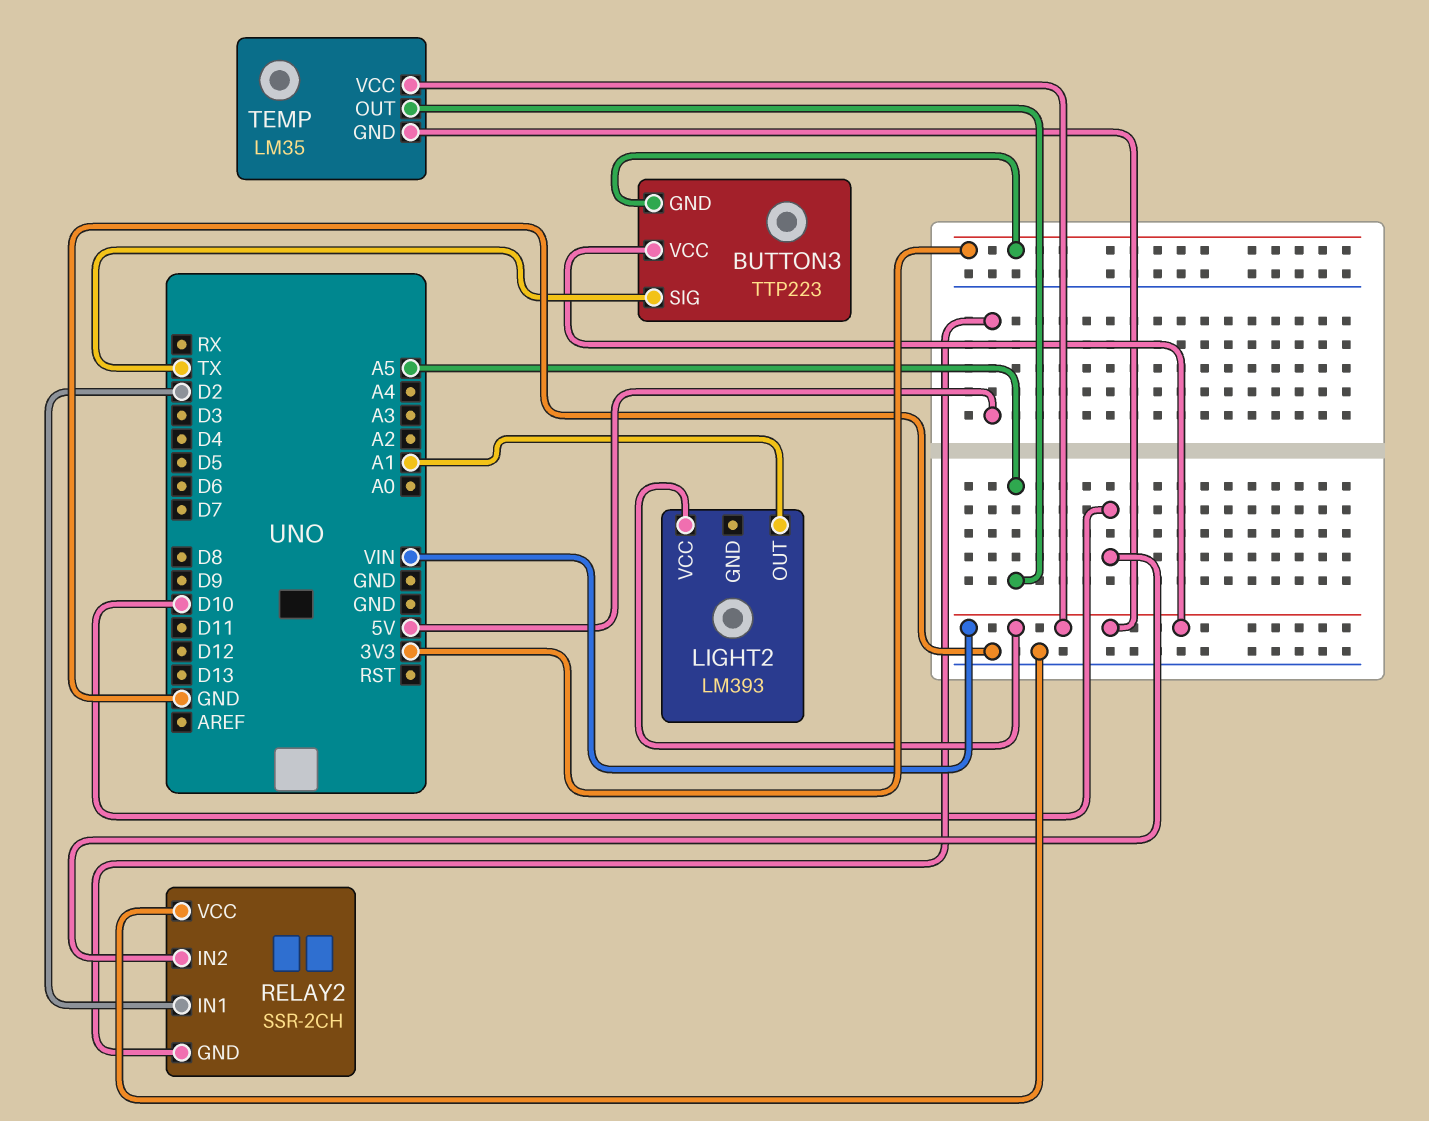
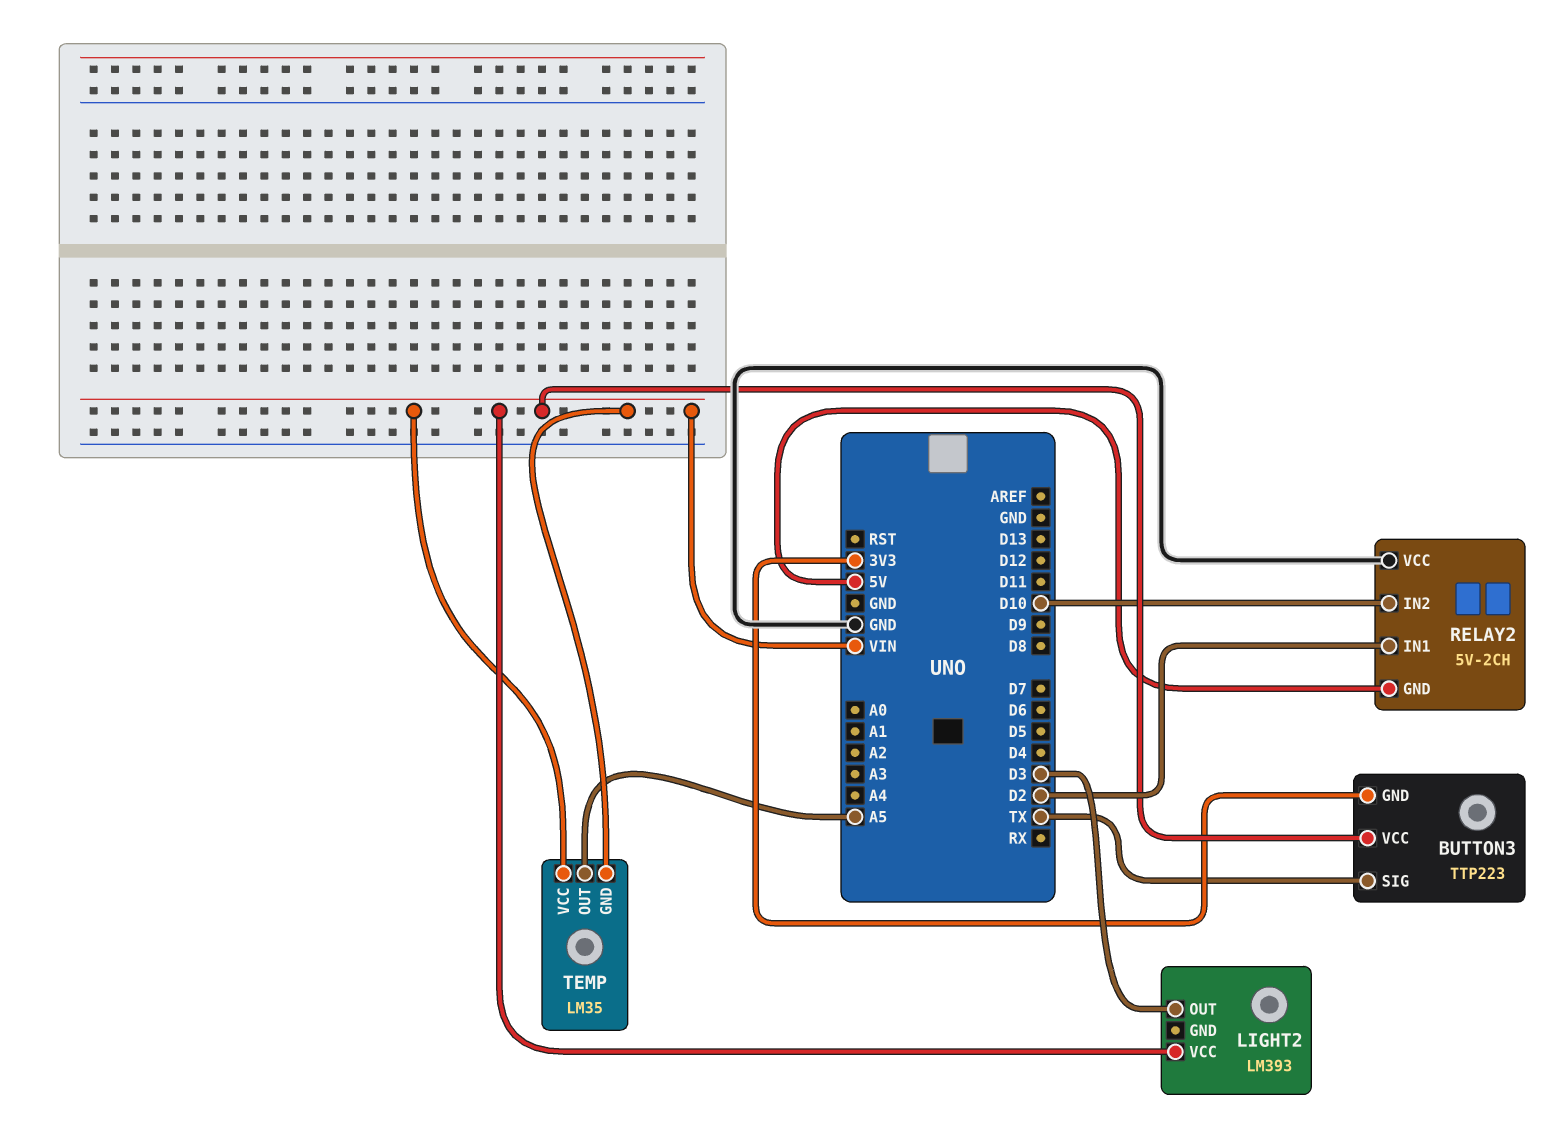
LIGHT2 pin OUT: A1 -> D3
RELAY2: SSR-2CH -> 5V-2CH

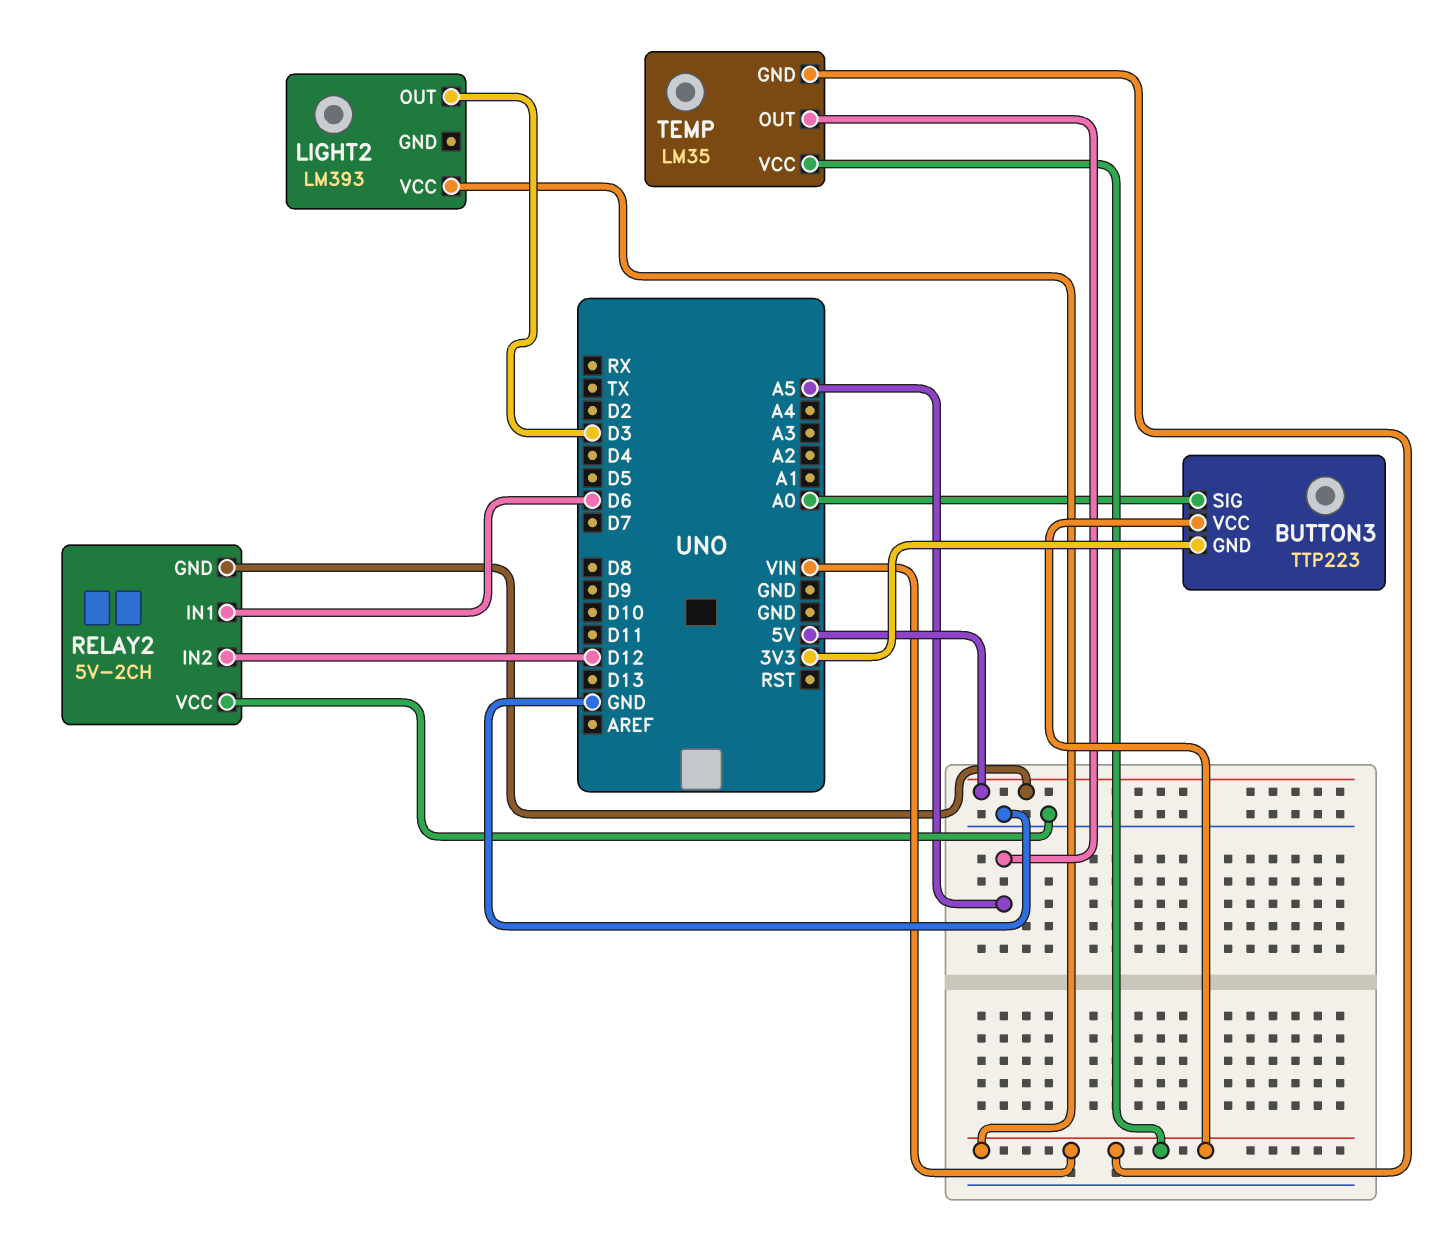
BUTTON3 pin SIG: TX -> A0
RELAY2 pin IN1: D2 -> D6
RELAY2 pin IN2: D10 -> D12

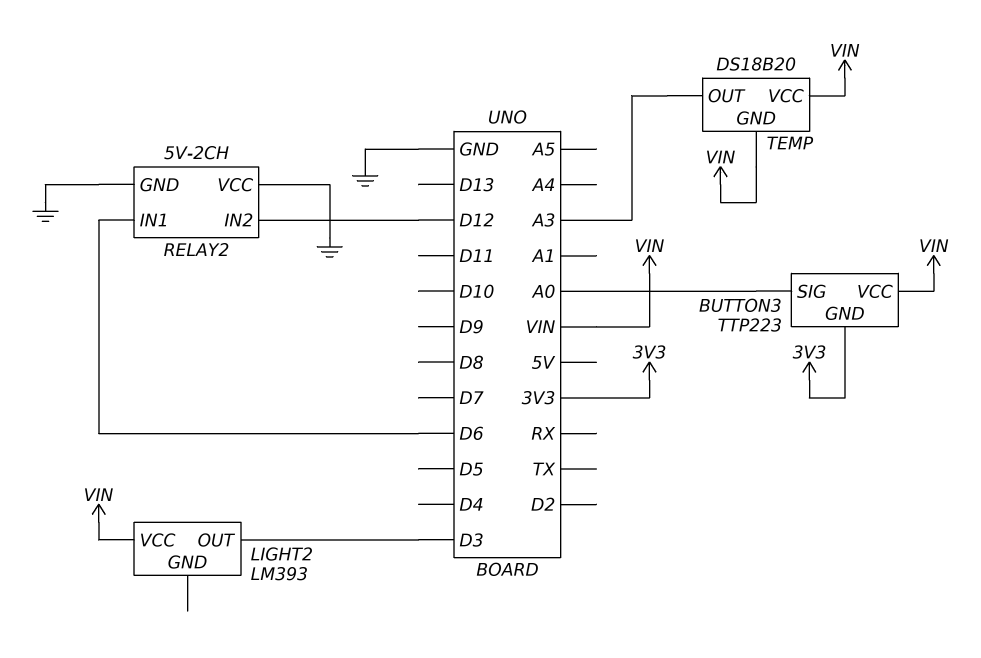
RELAY2 pin GND: 5V -> GND
TEMP: LM35 -> DS18B20
TEMP pin OUT: A5 -> A3

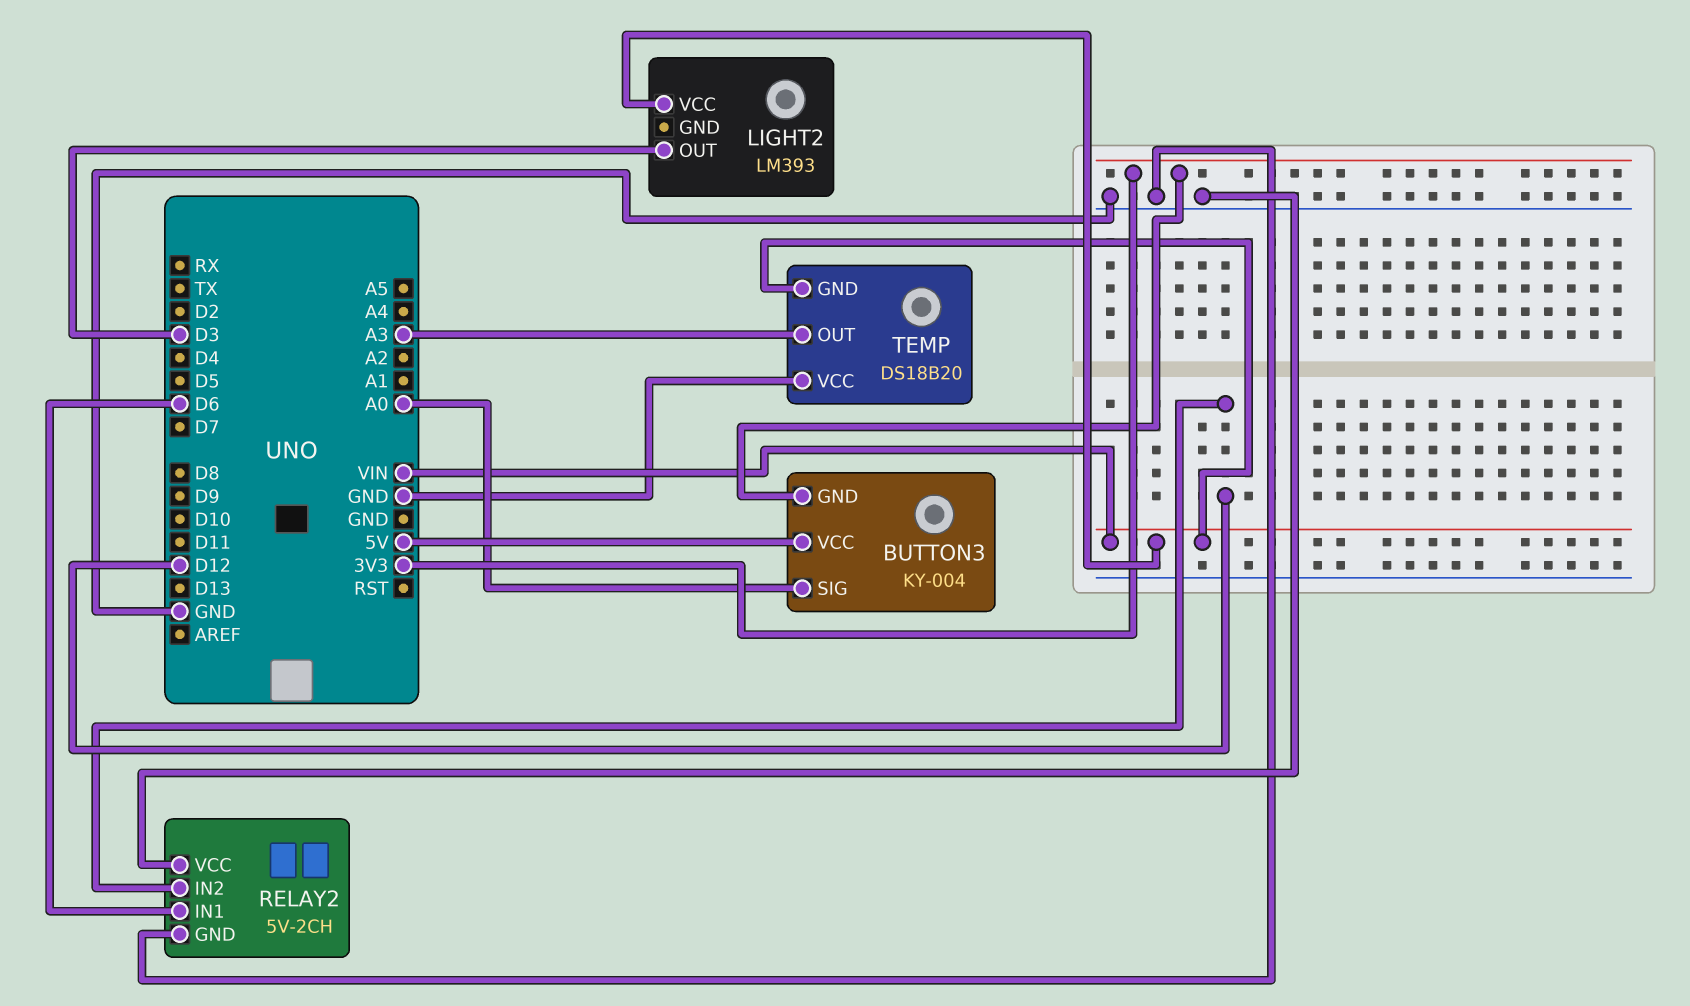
BUTTON3: TTP223 -> KY-004
BUTTON3 pin VCC: VIN -> 5V
TEMP pin VCC: VIN -> GND

